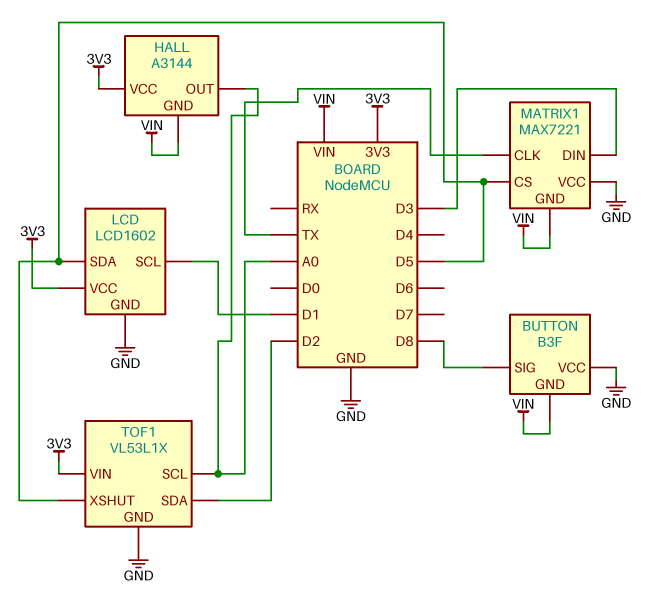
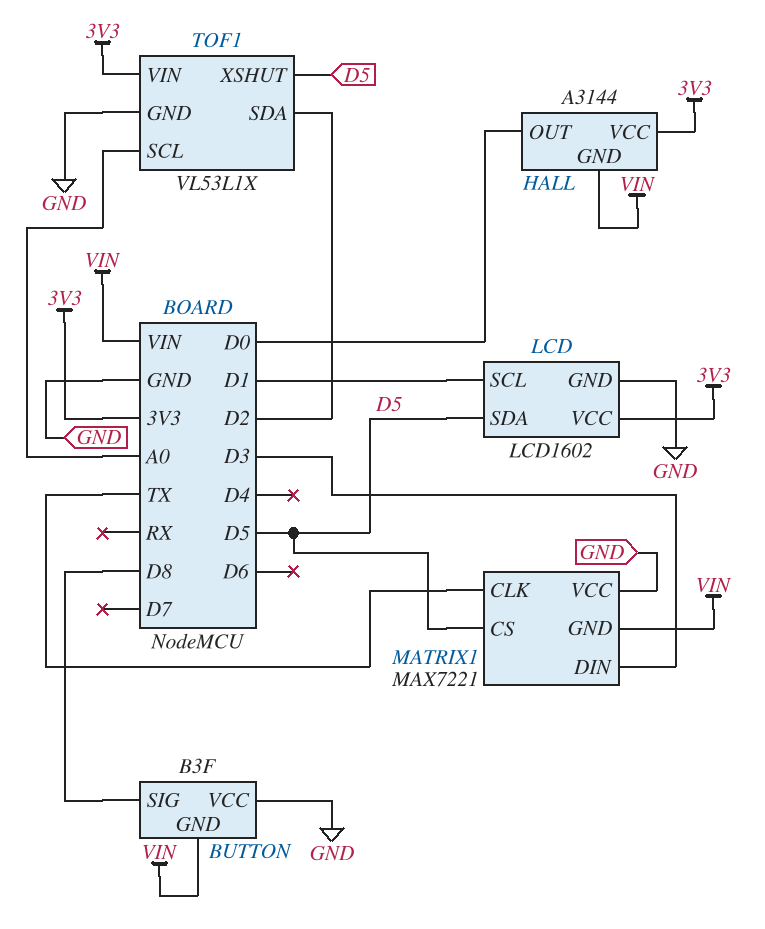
HALL pin OUT: A0 -> D0

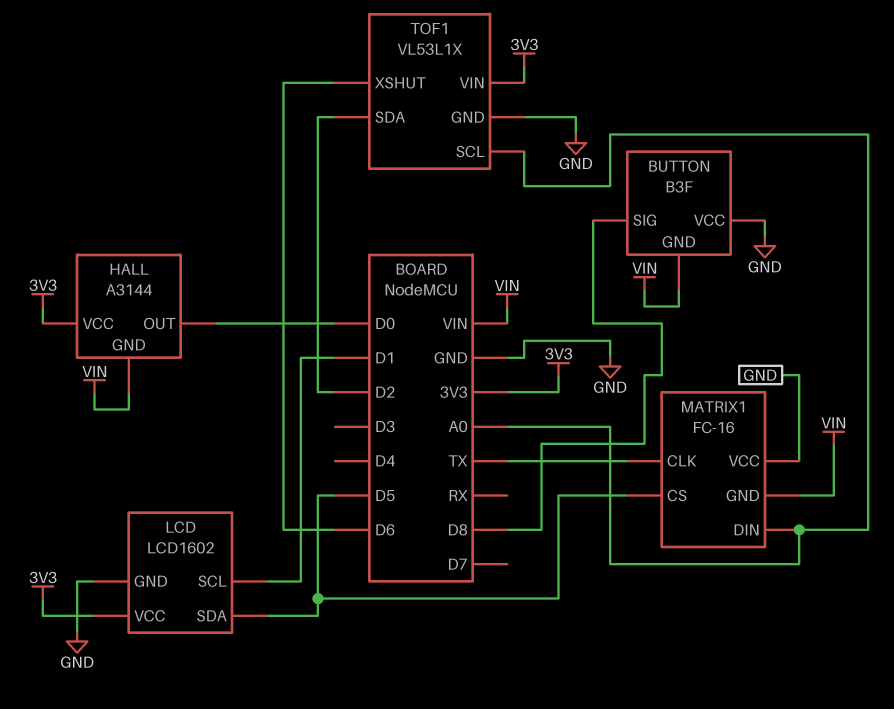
MATRIX1: MAX7221 -> FC-16
MATRIX1 pin DIN: D3 -> A0
TOF1 pin XSHUT: D5 -> D6

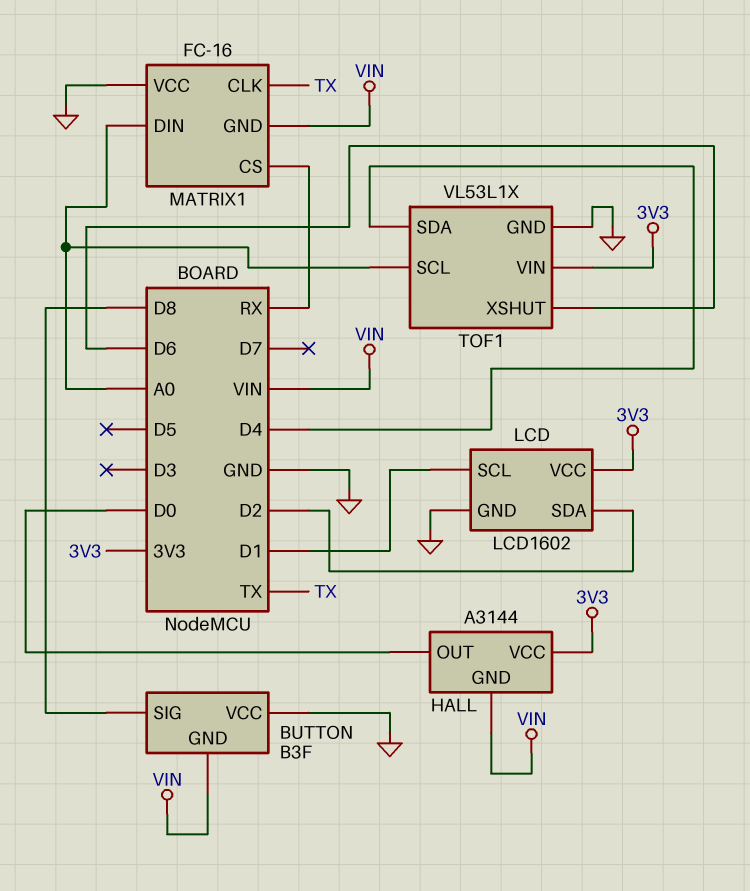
LCD pin SDA: D5 -> D2
MATRIX1 pin CS: D5 -> RX
TOF1 pin SDA: D2 -> D4

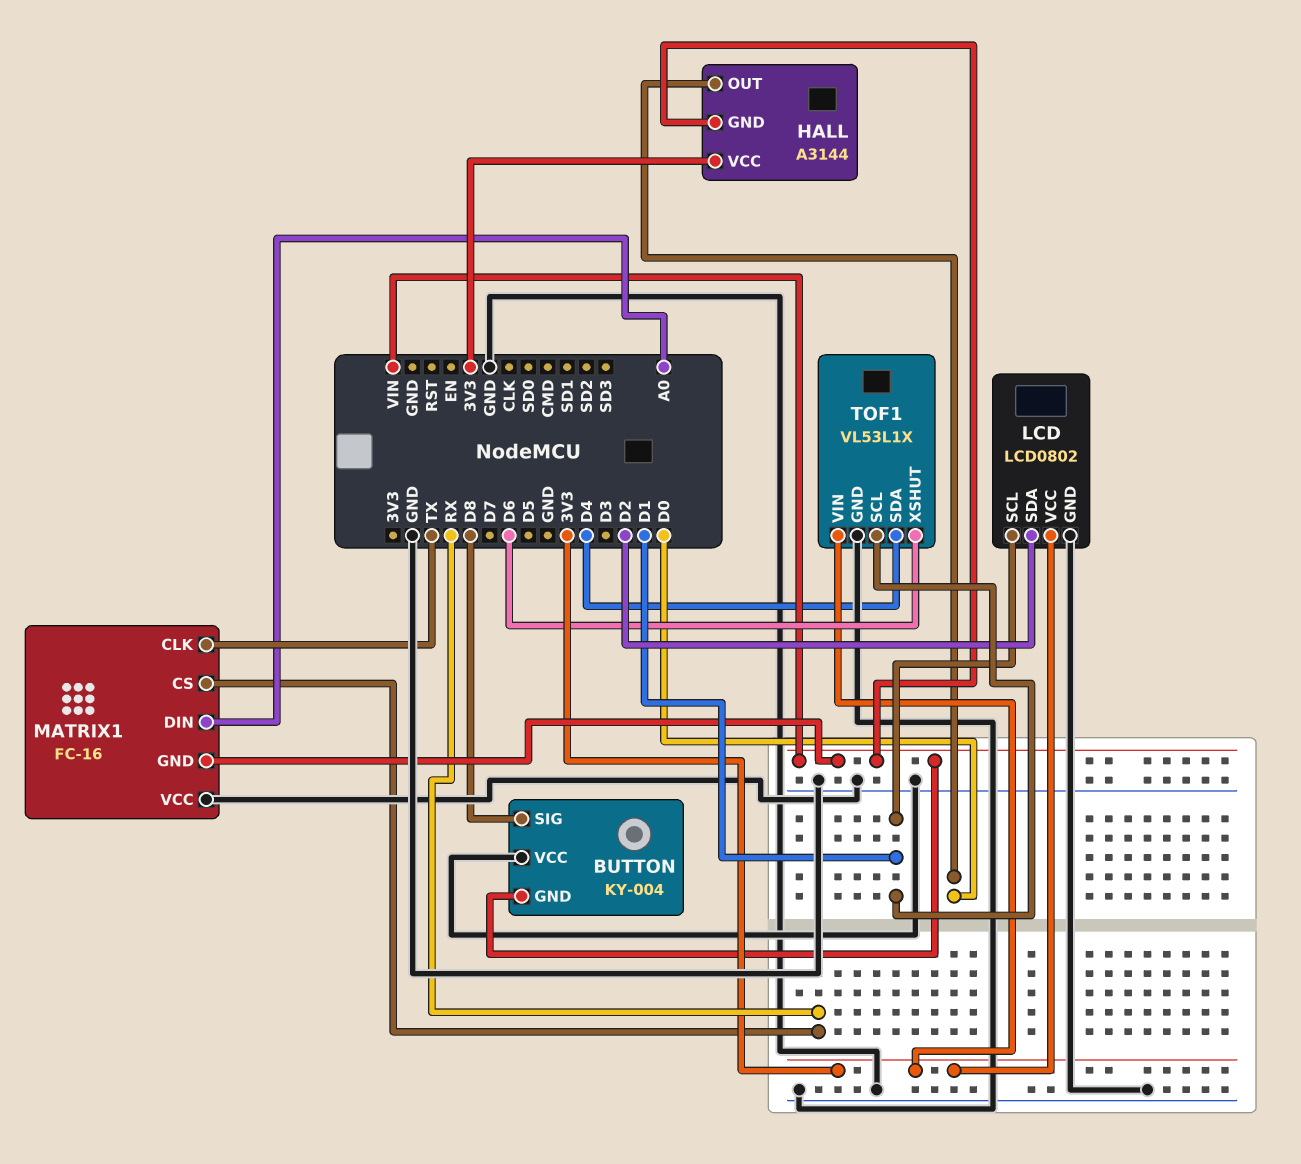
BUTTON: B3F -> KY-004
LCD: LCD1602 -> LCD0802
TOF1 pin SCL: A0 -> D1

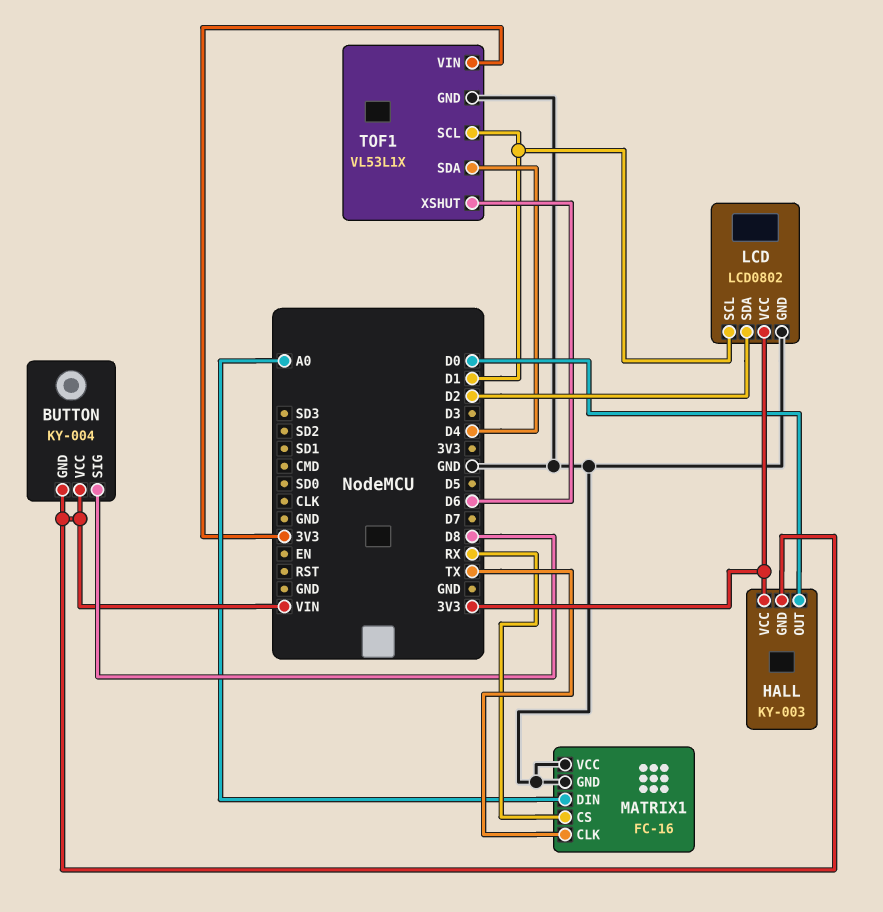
BUTTON pin VCC: GND -> VIN
HALL: A3144 -> KY-003
MATRIX1 pin GND: VIN -> GND

